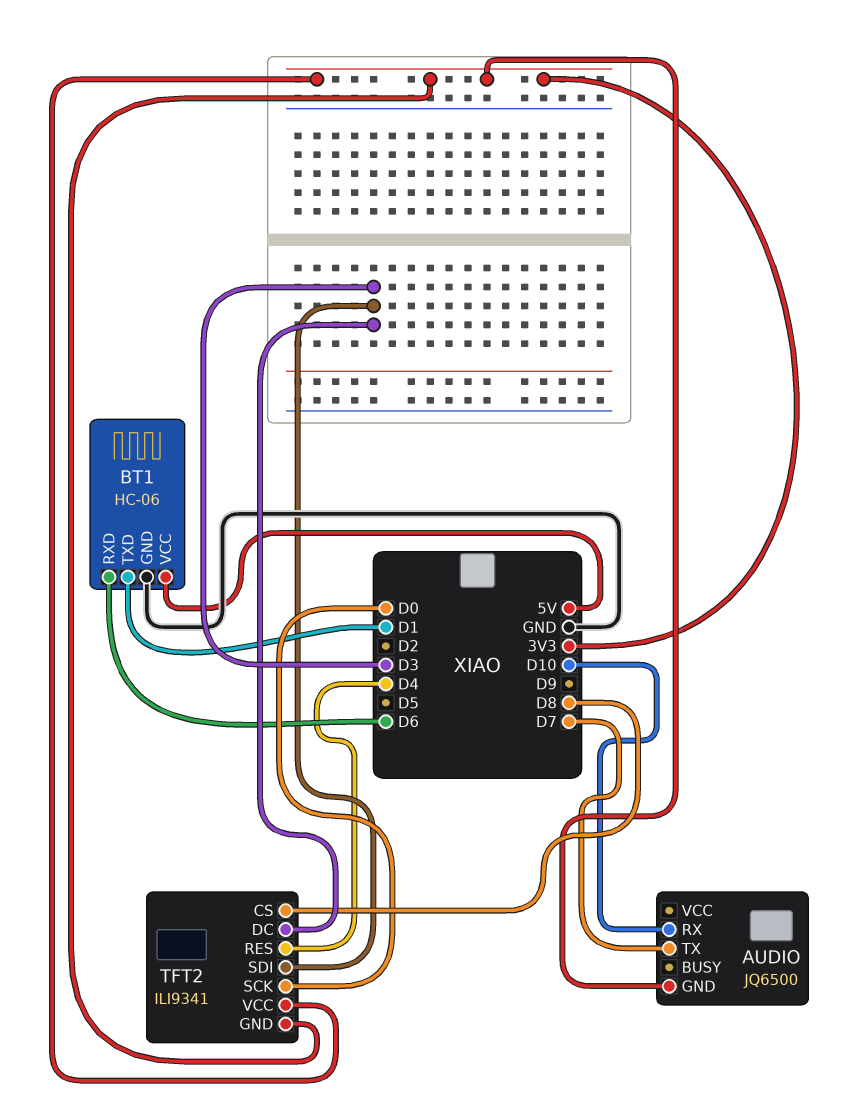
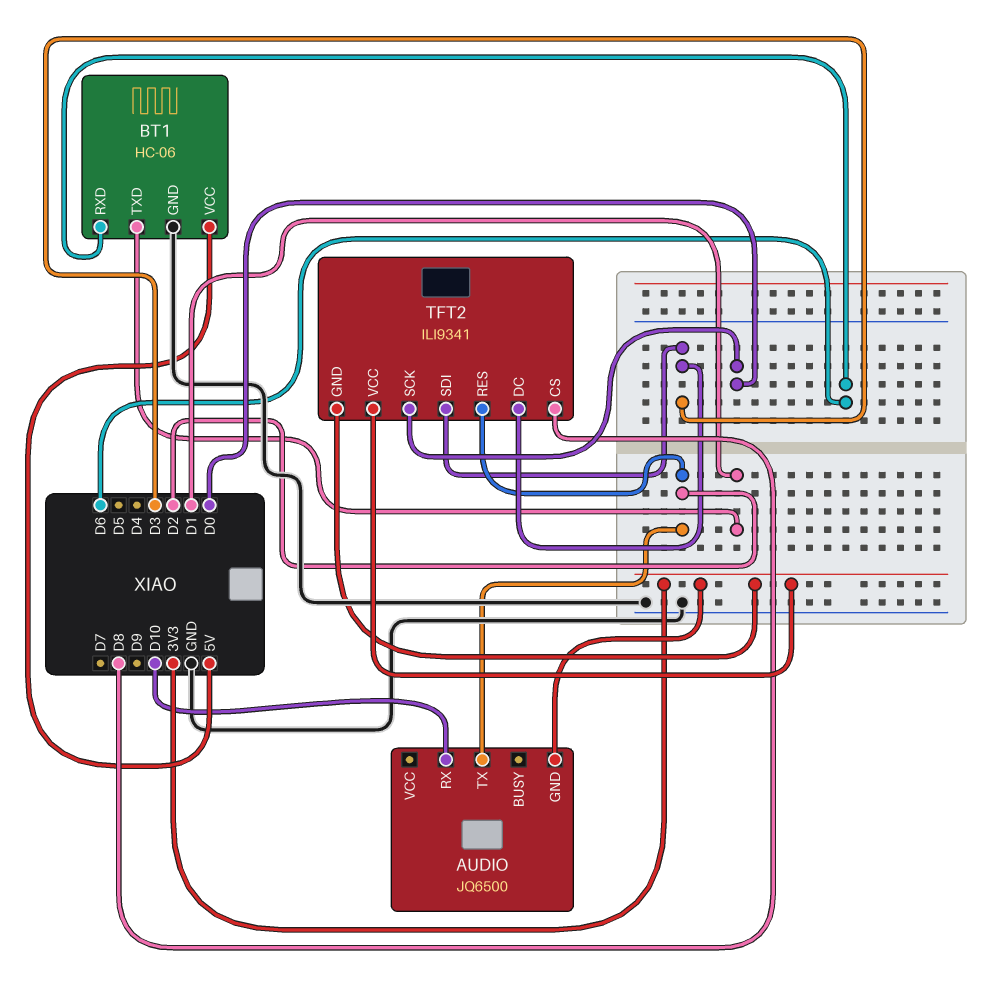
AUDIO pin TX: D7 -> D2
TFT2 pin RES: D4 -> D2

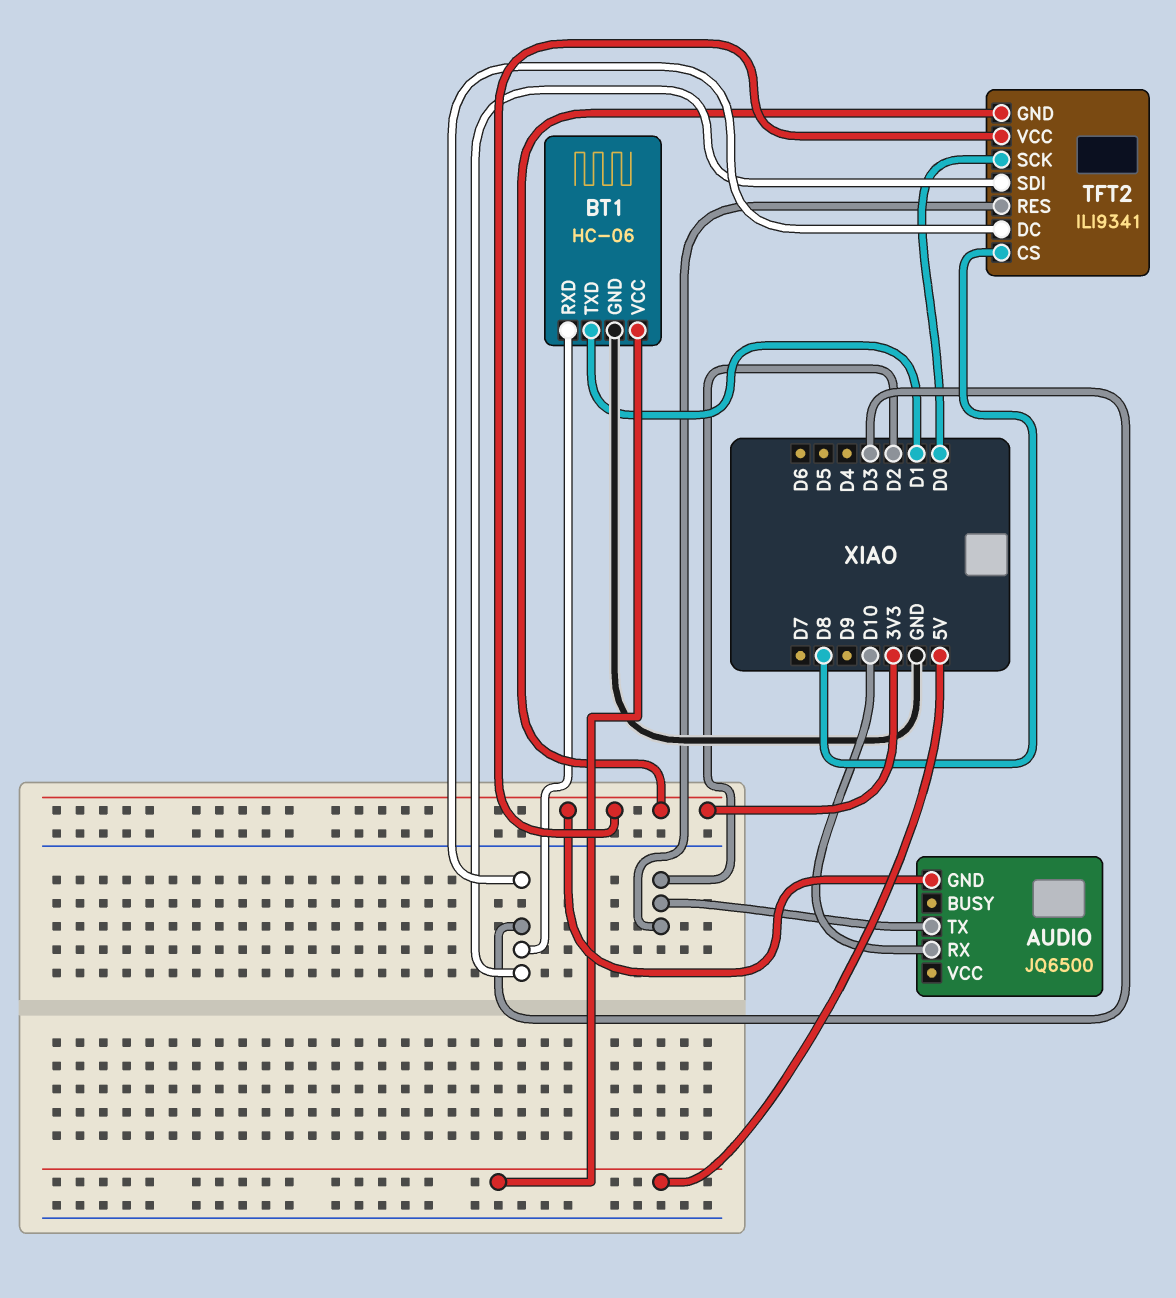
BT1 pin RXD: D6 -> D3

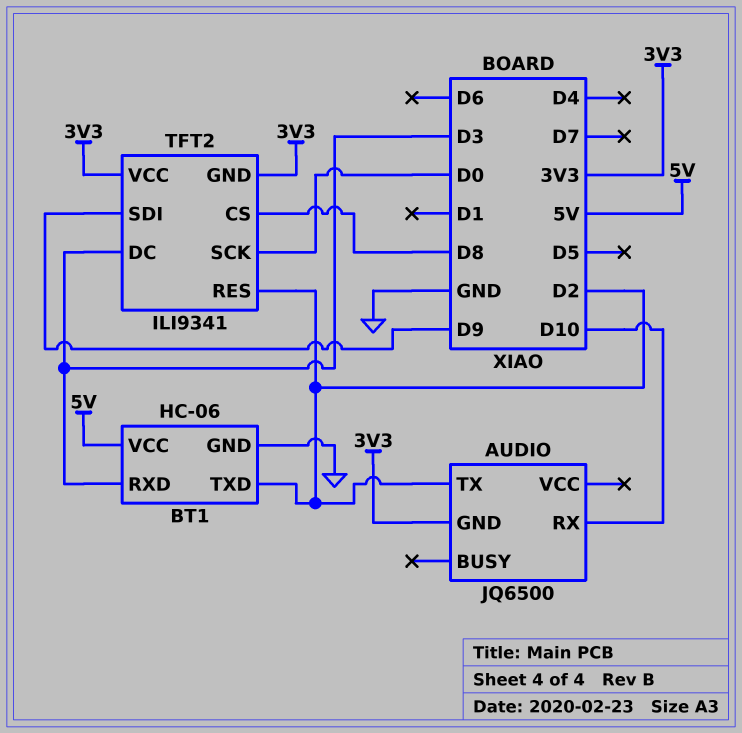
BT1 pin TXD: D1 -> D2
TFT2 pin SDI: D3 -> D9

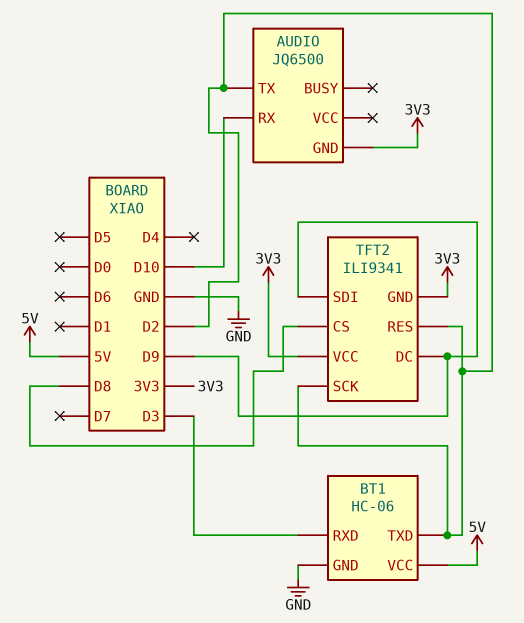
TFT2 pin DC: D3 -> D9
TFT2 pin SCK: D0 -> D2

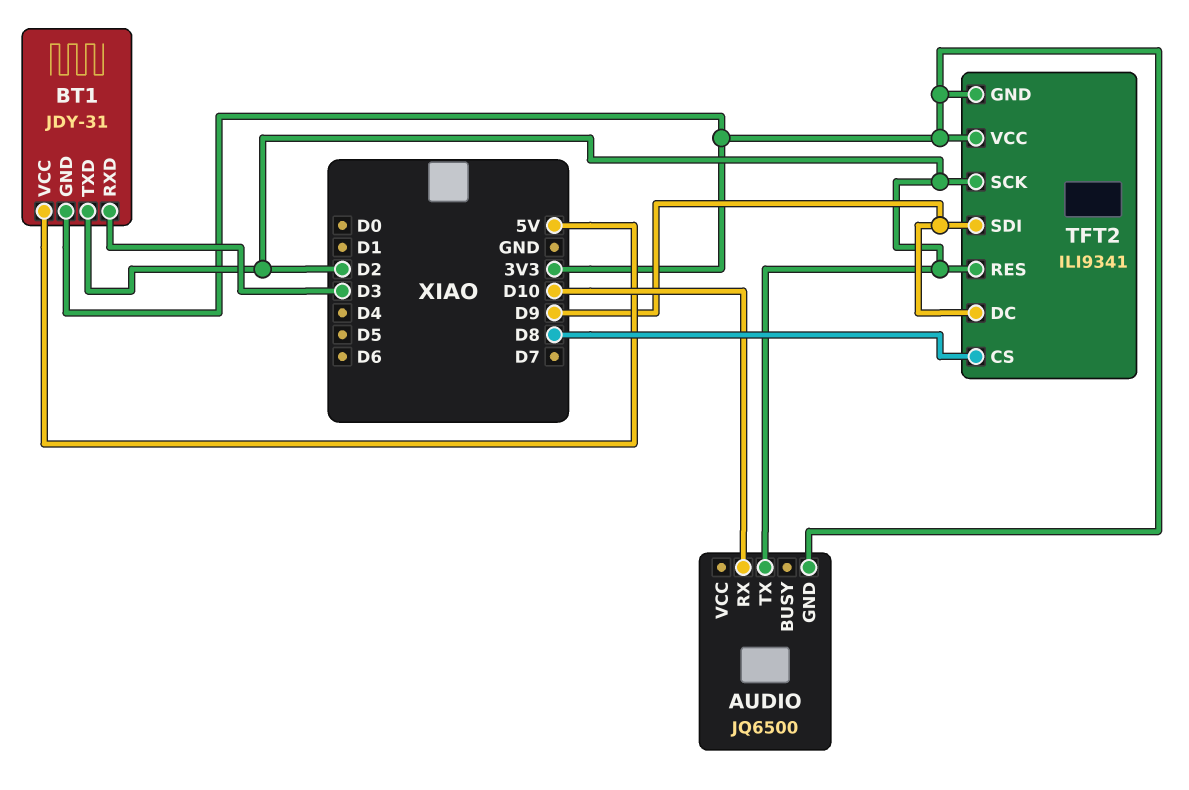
BT1: HC-06 -> JDY-31
BT1 pin GND: GND -> 3V3

